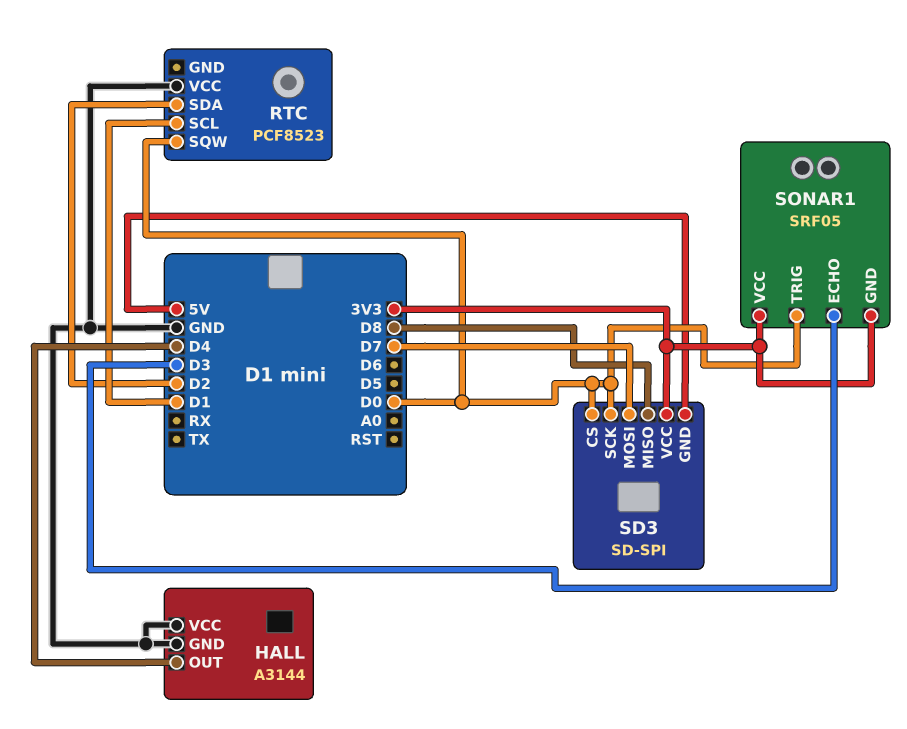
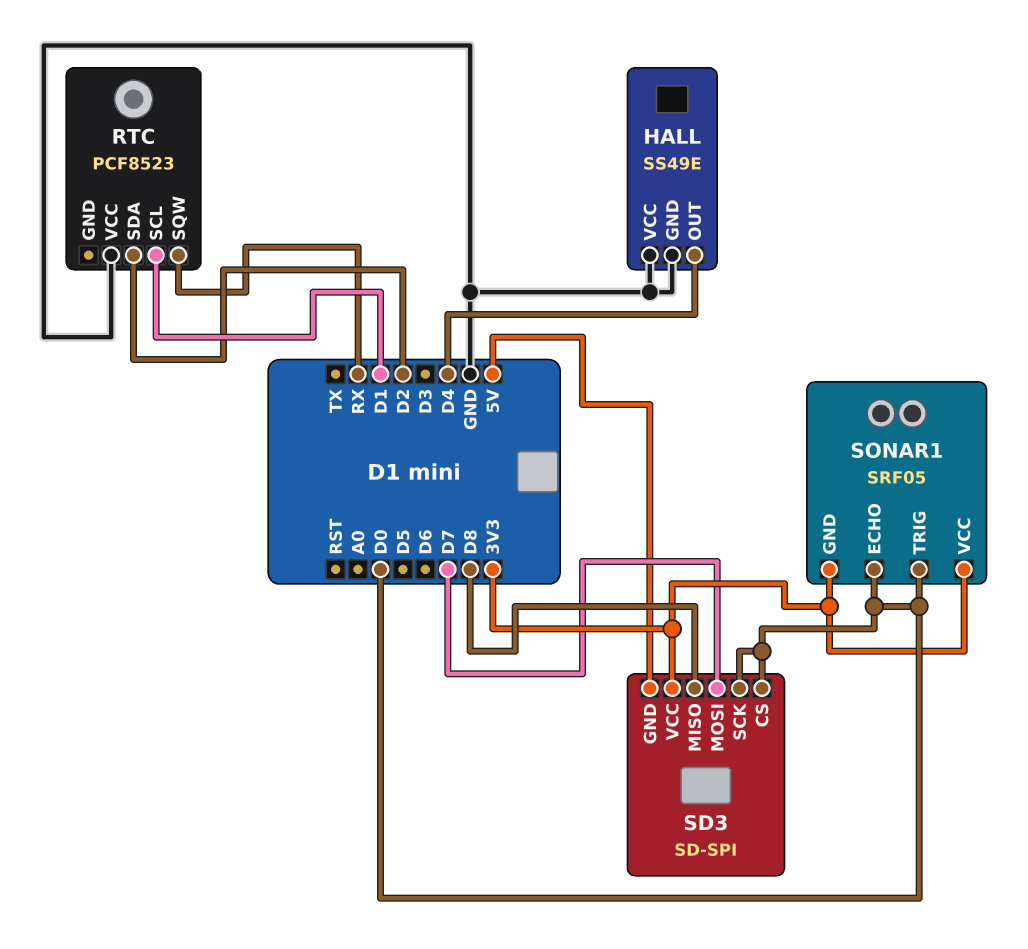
HALL: A3144 -> SS49E
RTC pin SQW: D0 -> RX
SONAR1 pin ECHO: D3 -> D0

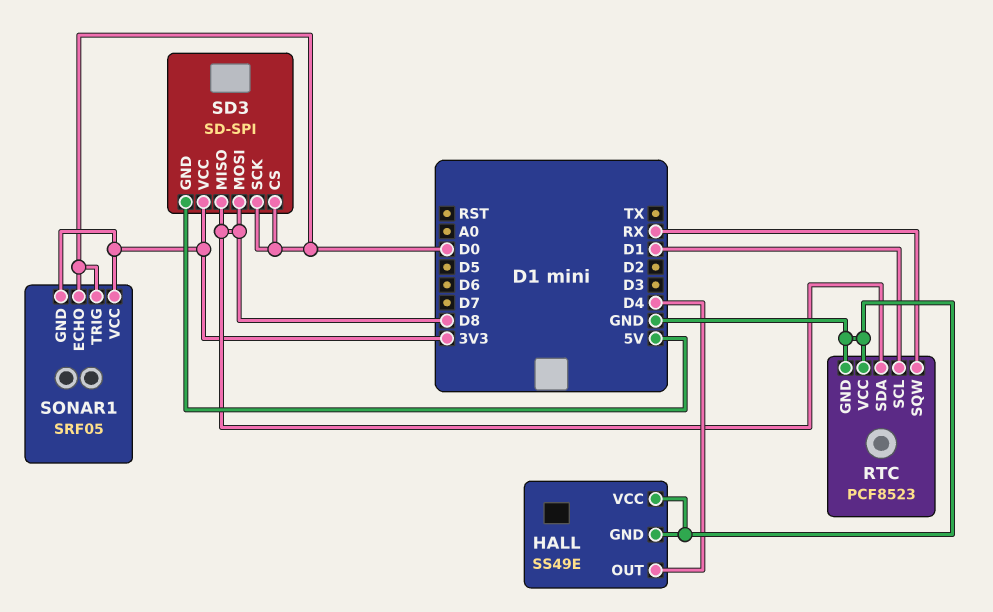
RTC pin GND: none -> GND
RTC pin SDA: D2 -> D8
SD3 pin MOSI: D7 -> D8

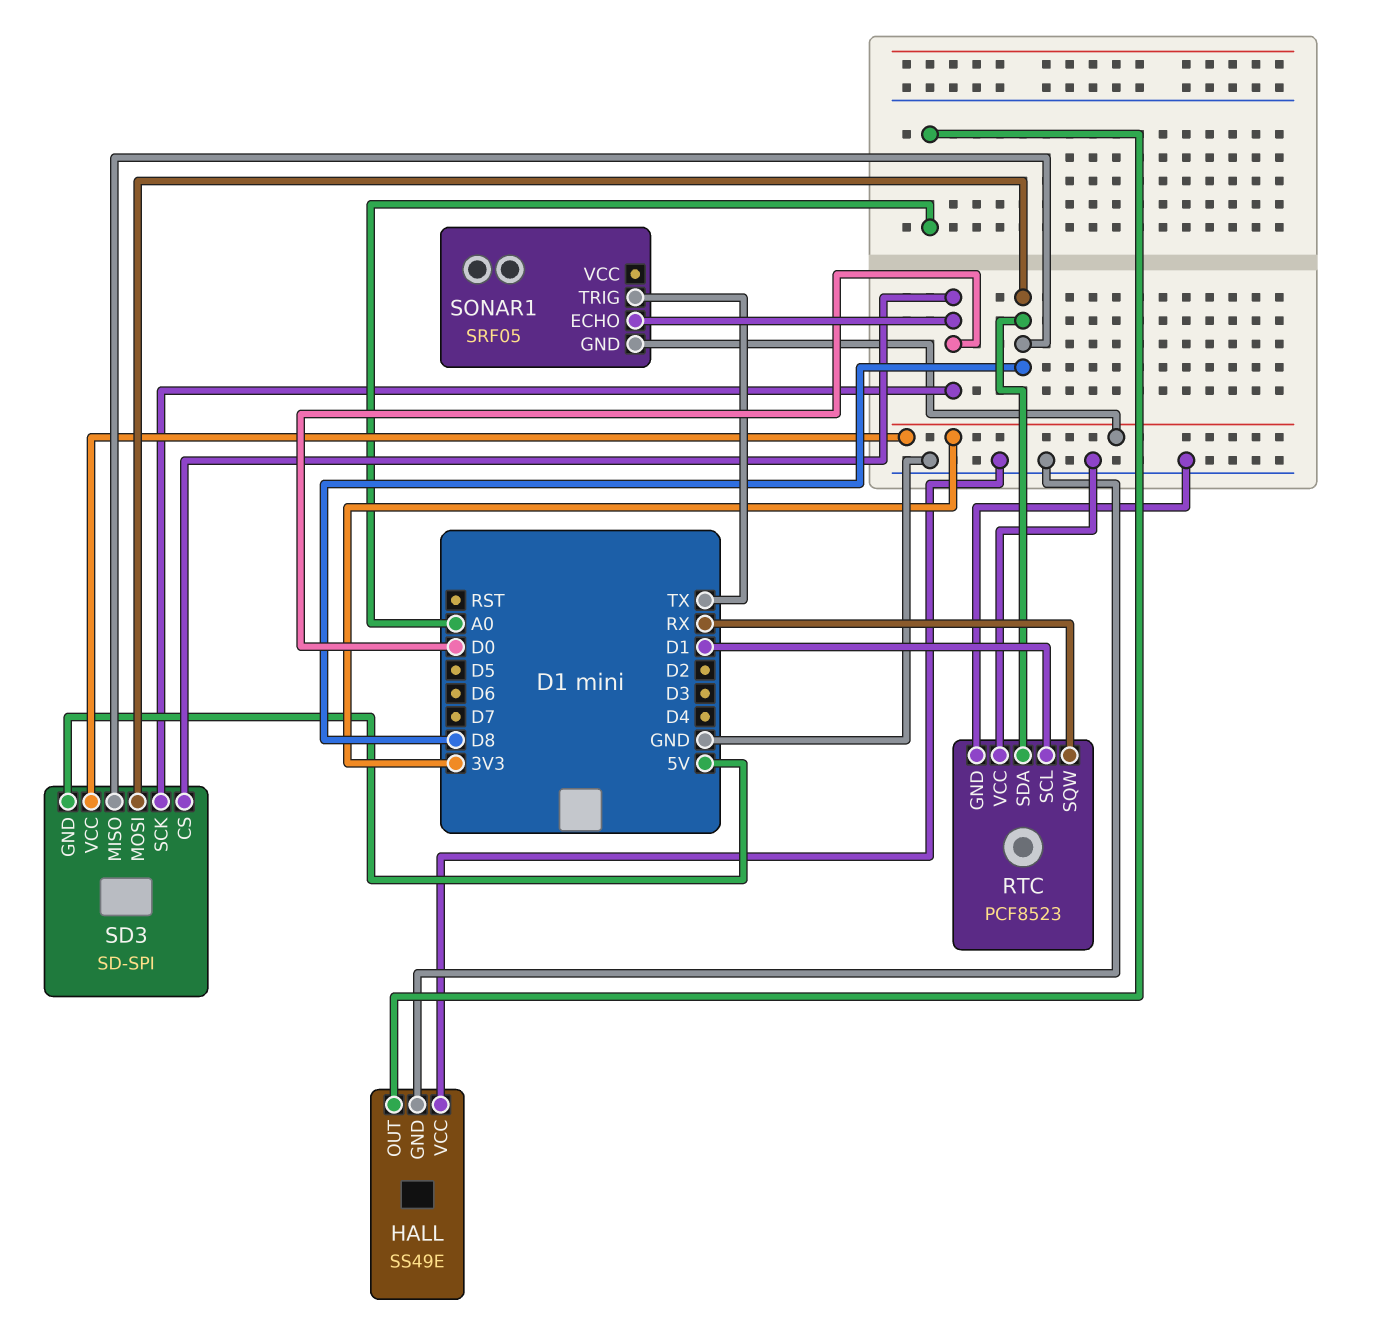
HALL pin OUT: D4 -> A0
SONAR1 pin TRIG: D0 -> TX
SONAR1 pin VCC: 3V3 -> none

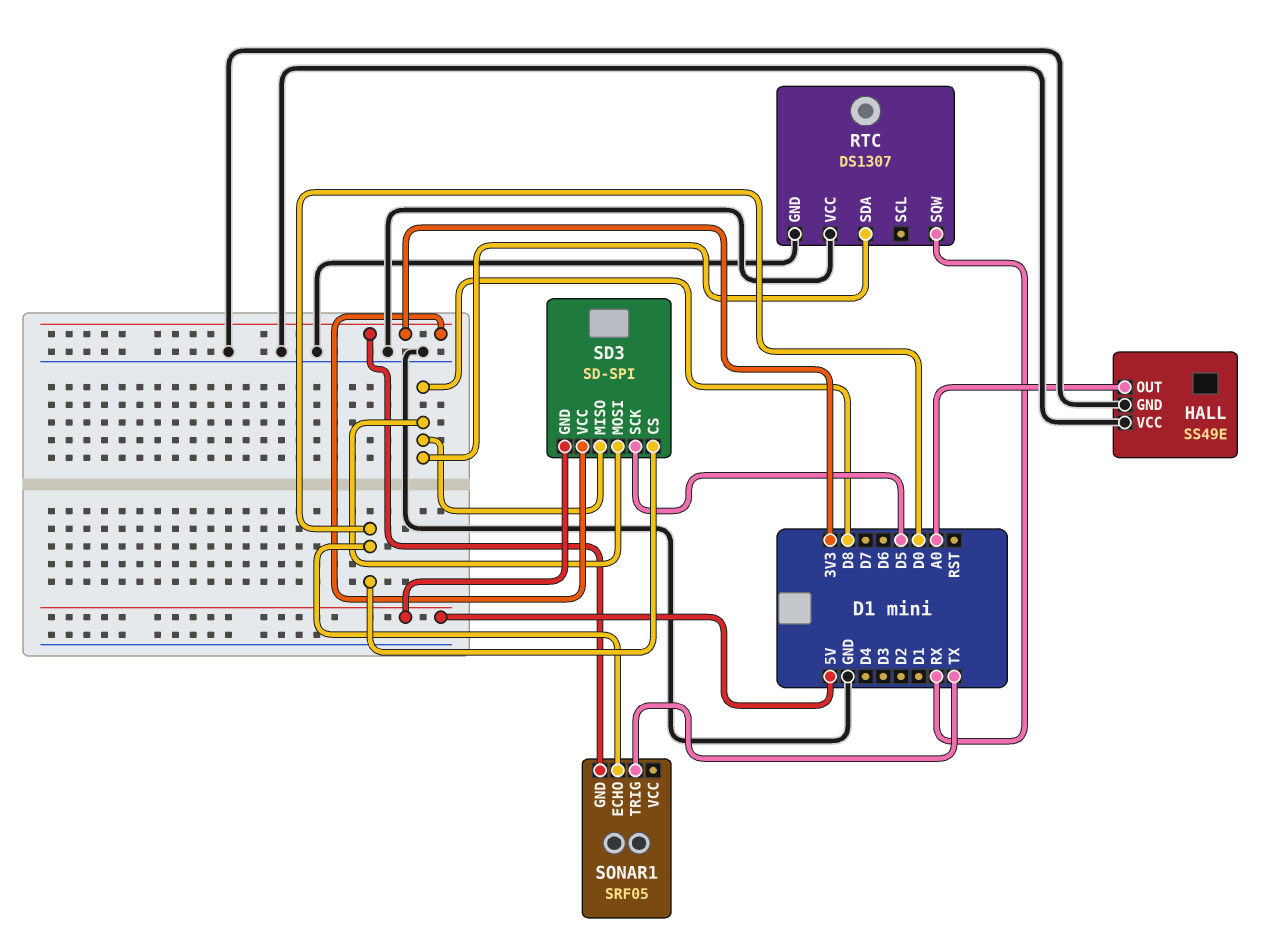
RTC: PCF8523 -> DS1307
RTC pin SCL: D1 -> none
SD3 pin SCK: D0 -> D5

